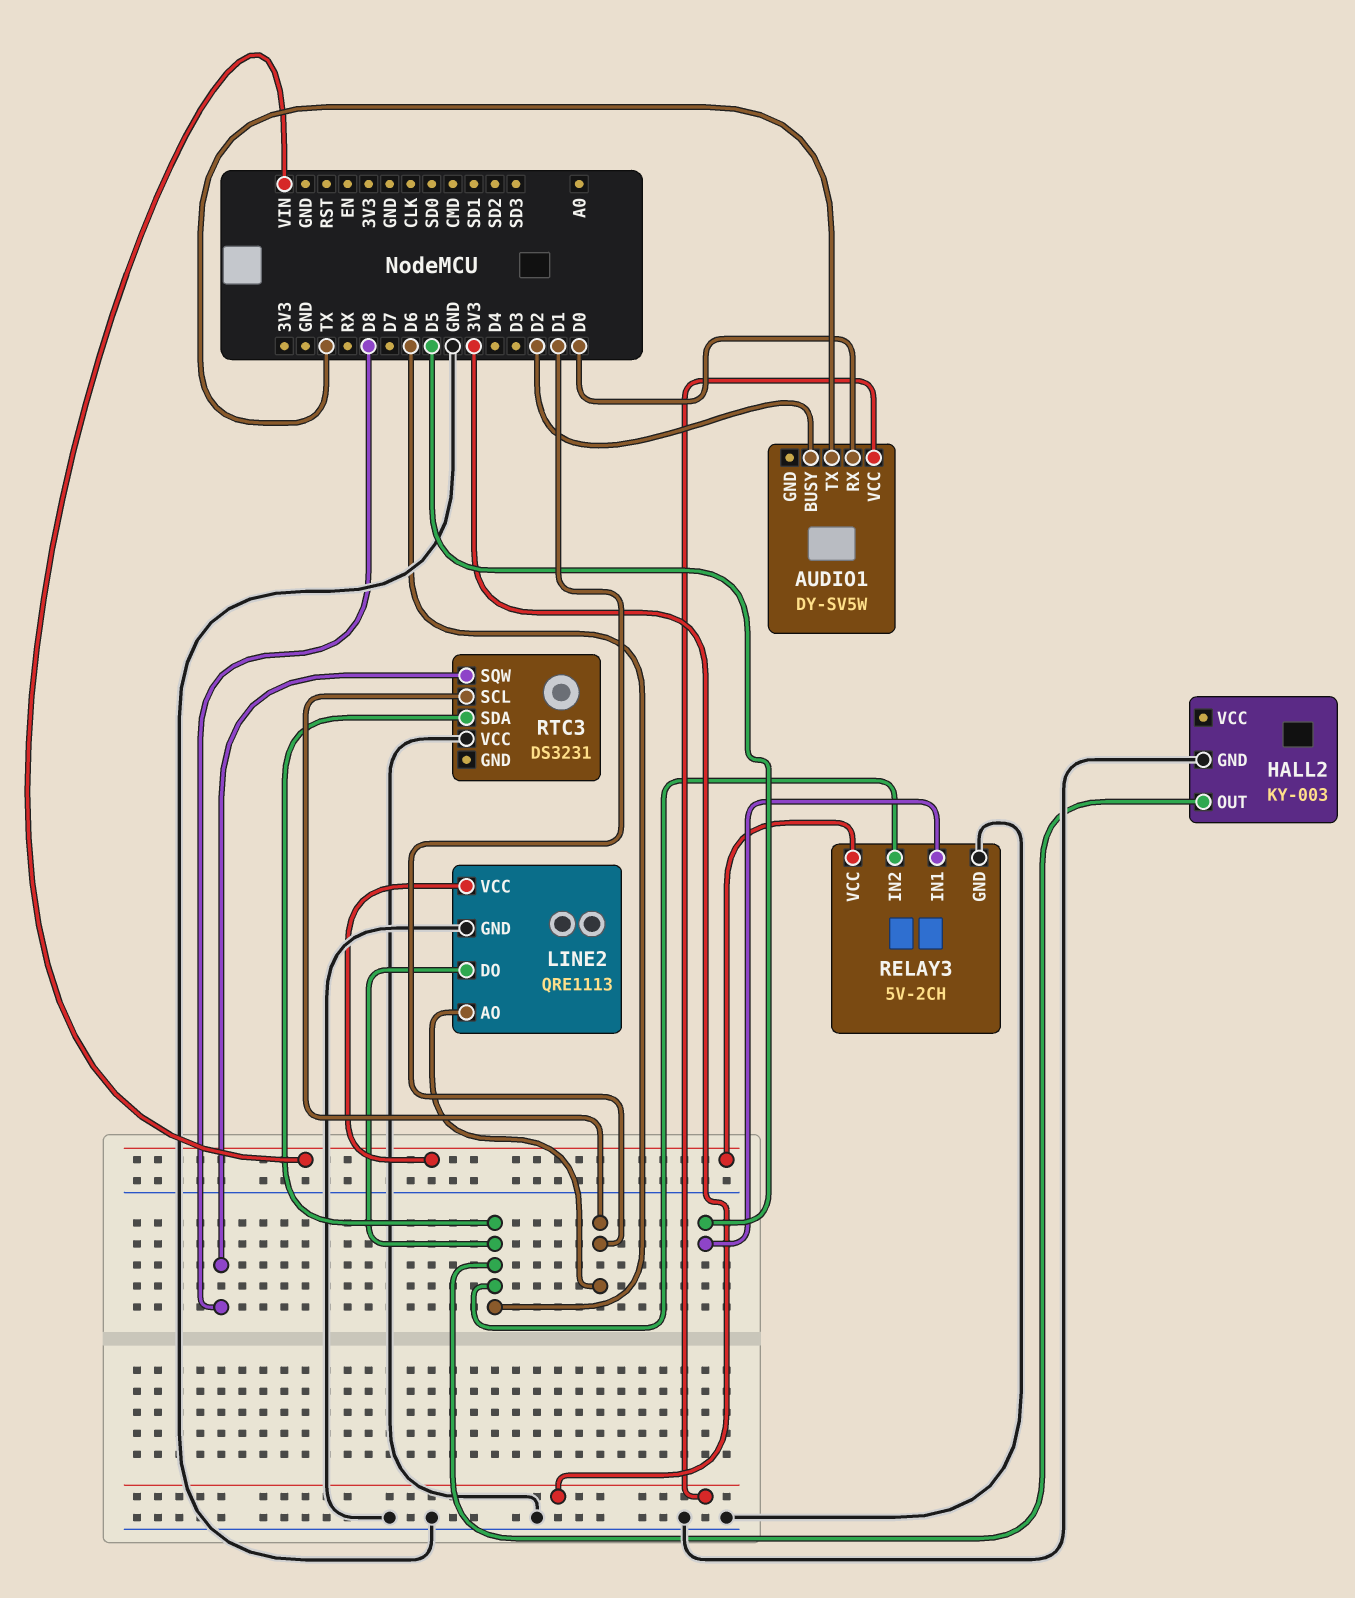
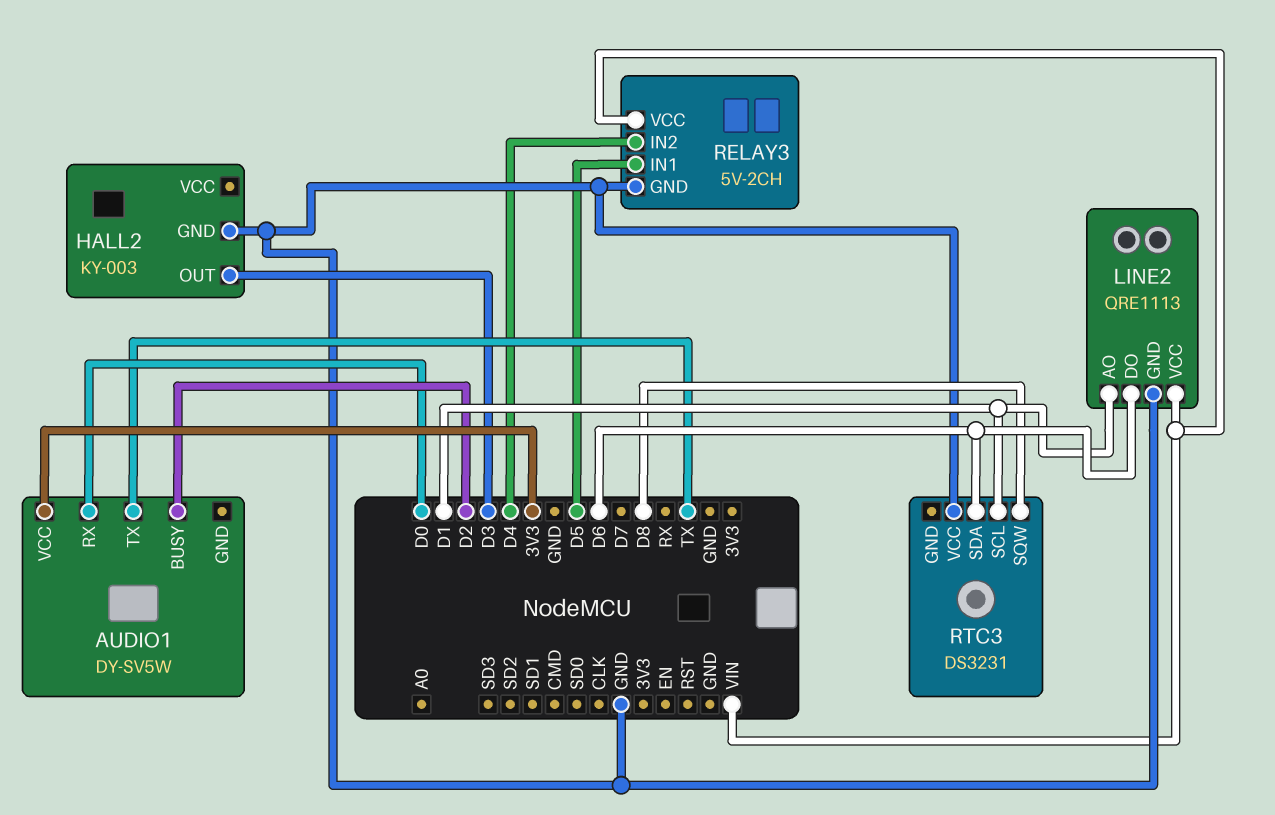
HALL2 pin OUT: D6 -> D3
RELAY3 pin IN2: D6 -> D4

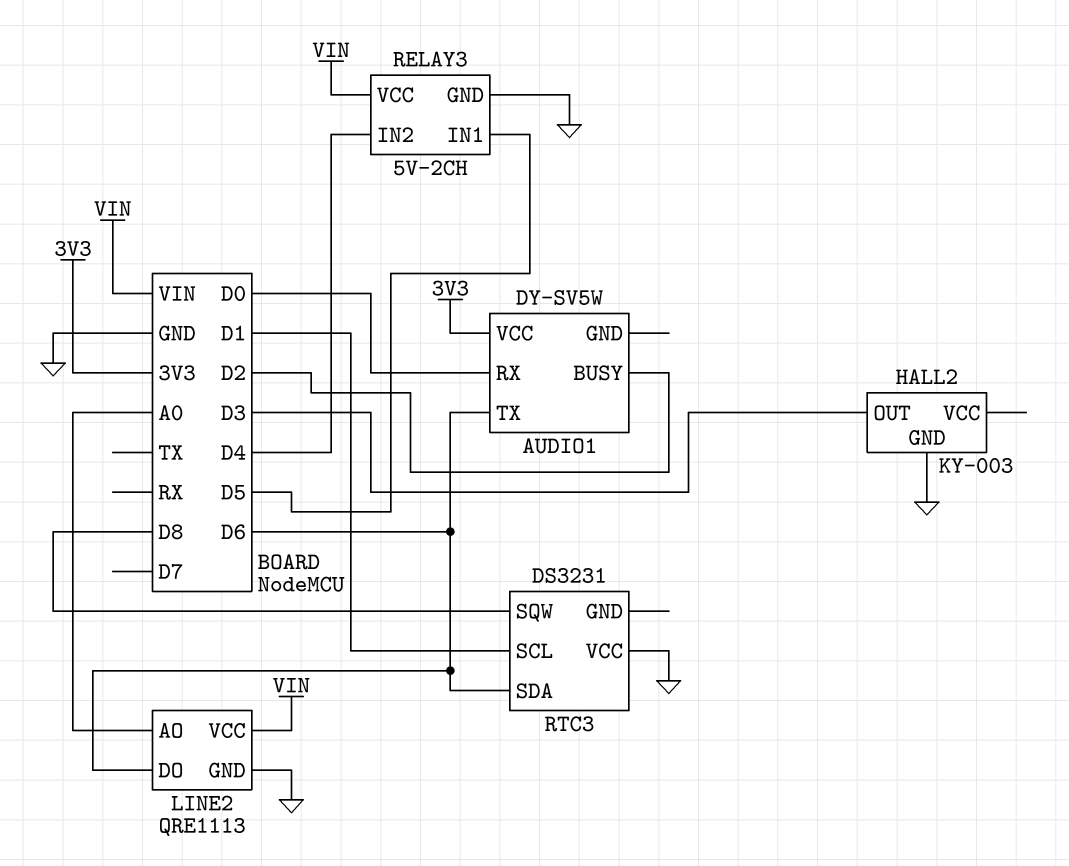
AUDIO1 pin TX: TX -> D6
LINE2 pin AO: D1 -> A0

